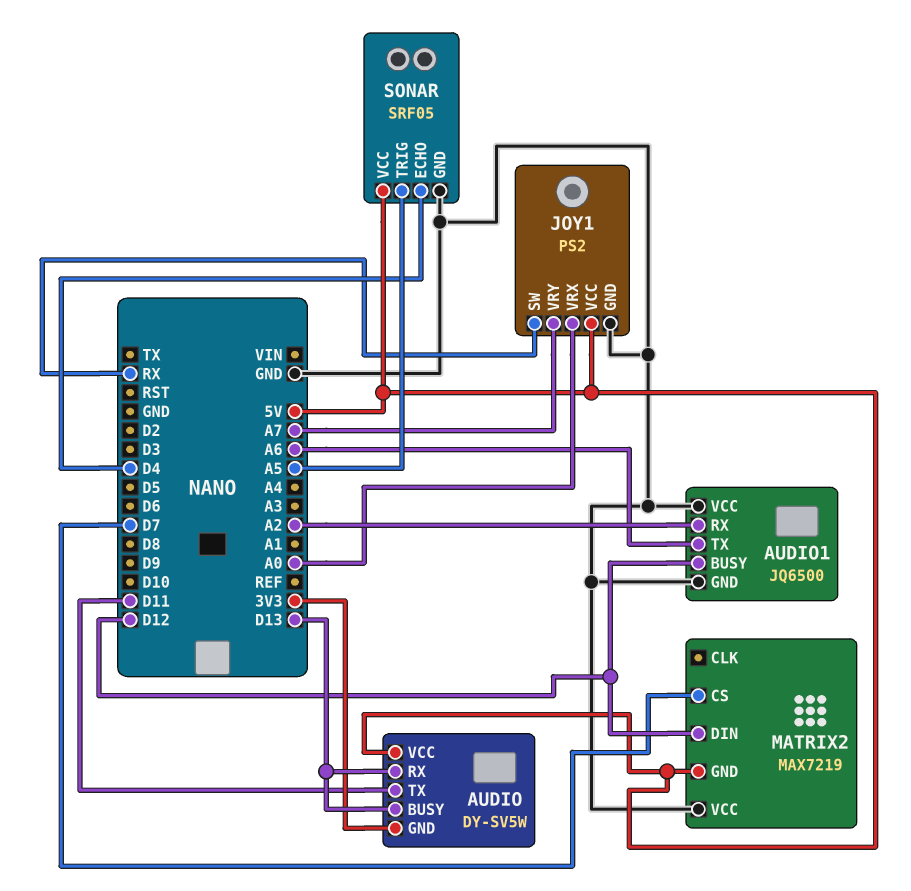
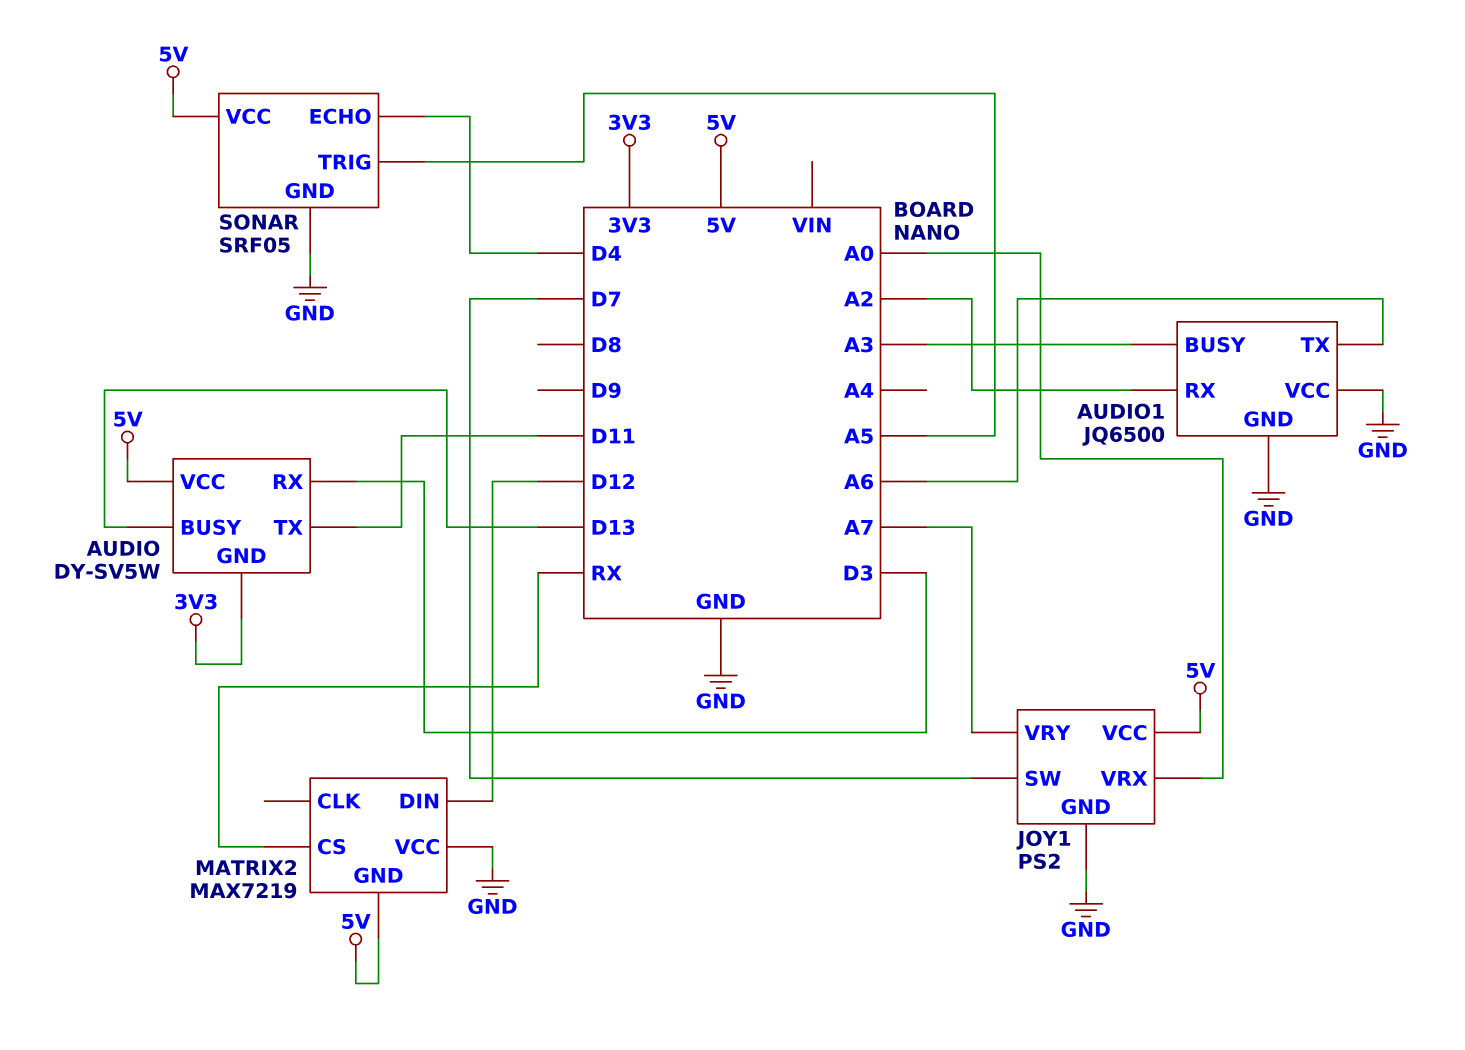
AUDIO pin RX: D13 -> D3
AUDIO1 pin BUSY: D12 -> A3
JOY1 pin SW: RX -> D7
MATRIX2 pin CS: D7 -> RX

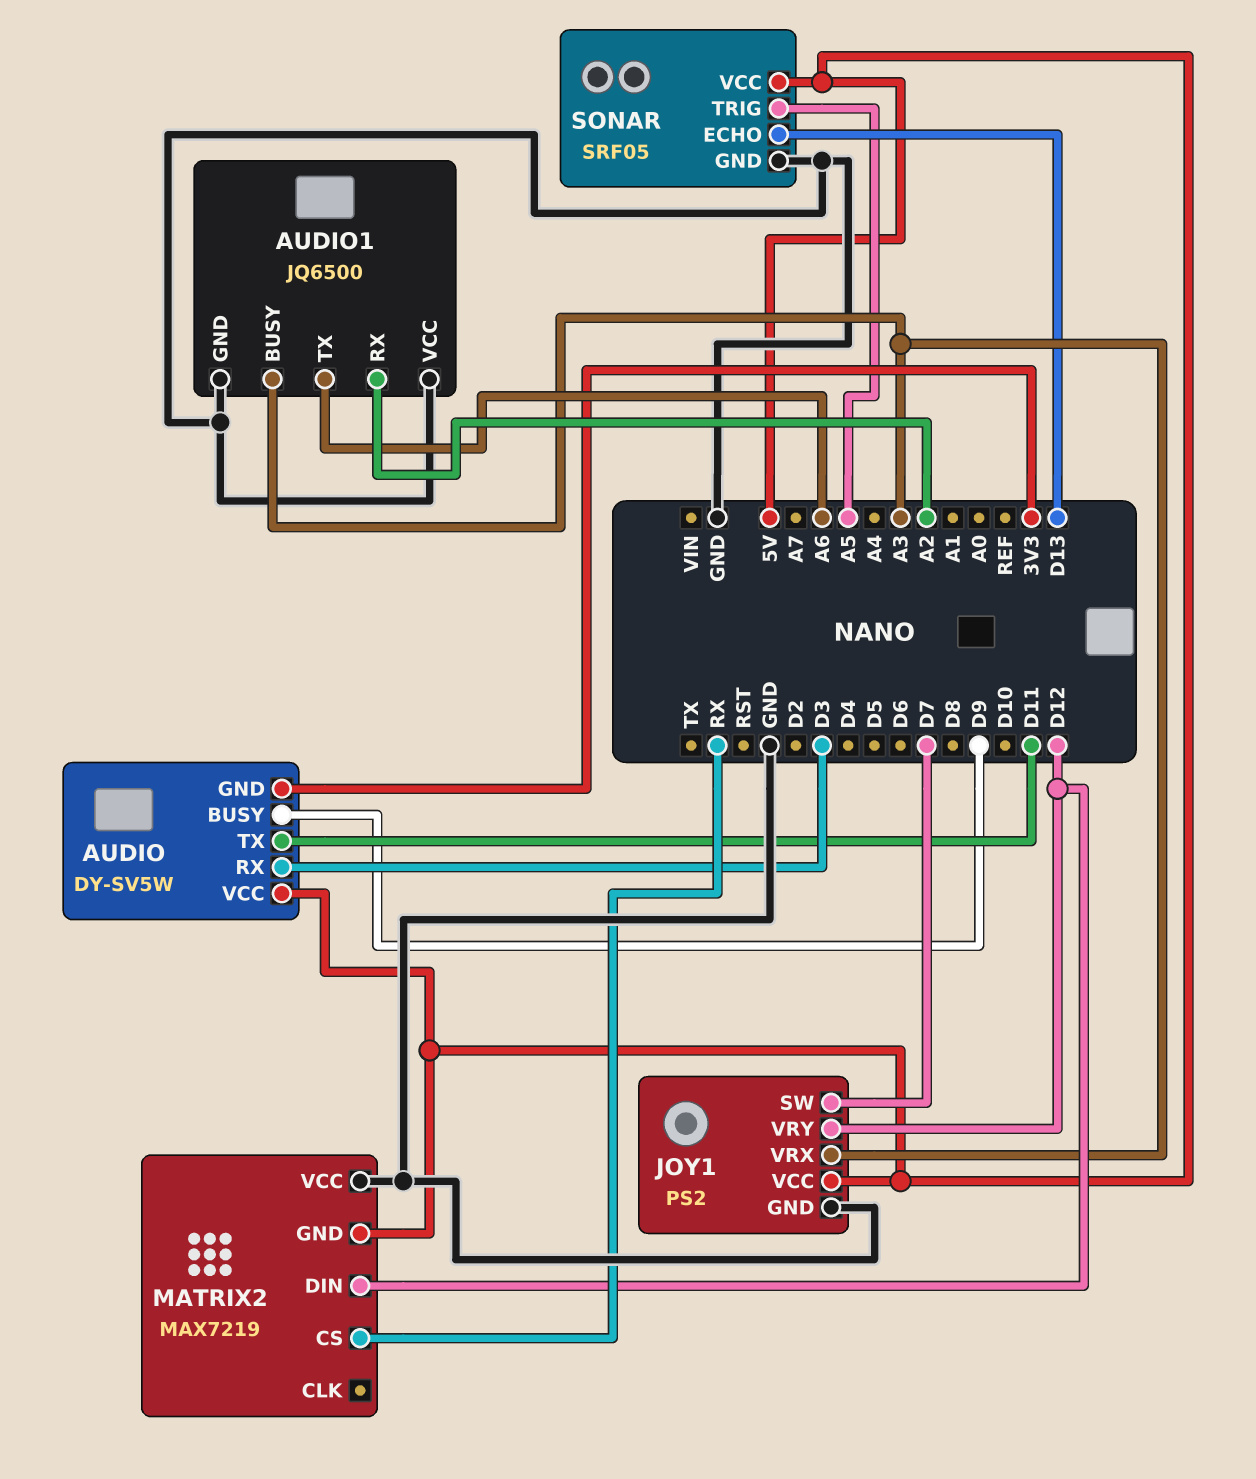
AUDIO pin BUSY: D13 -> D9
JOY1 pin VRX: A0 -> A3
JOY1 pin VRY: A7 -> D12
SONAR pin ECHO: D4 -> D13

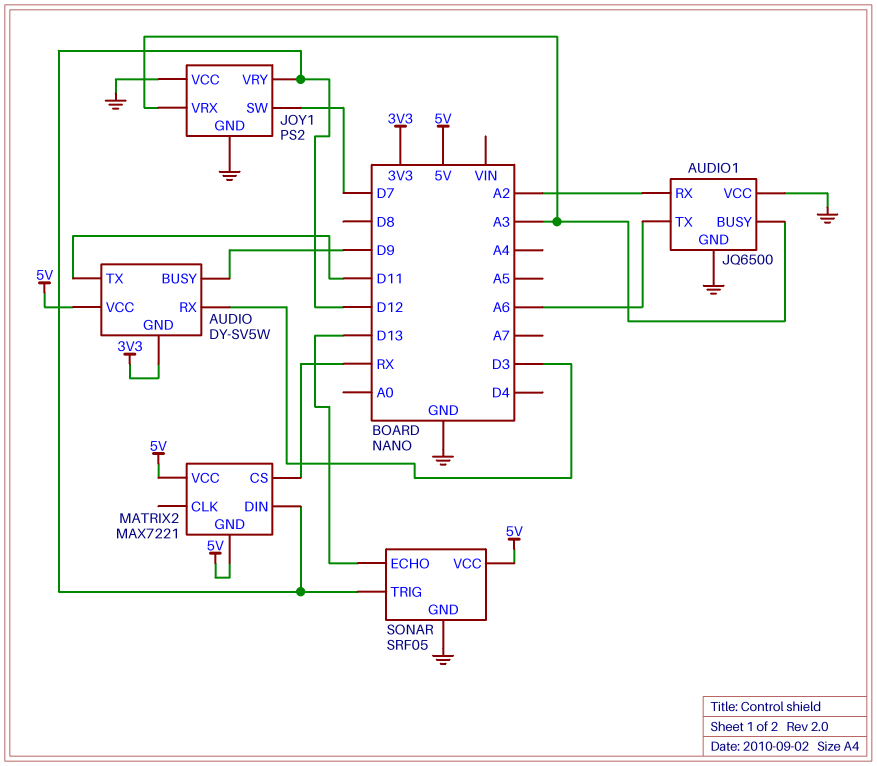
JOY1 pin VCC: 5V -> GND
MATRIX2: MAX7219 -> MAX7221
MATRIX2 pin VCC: GND -> 5V
SONAR pin TRIG: A5 -> D12

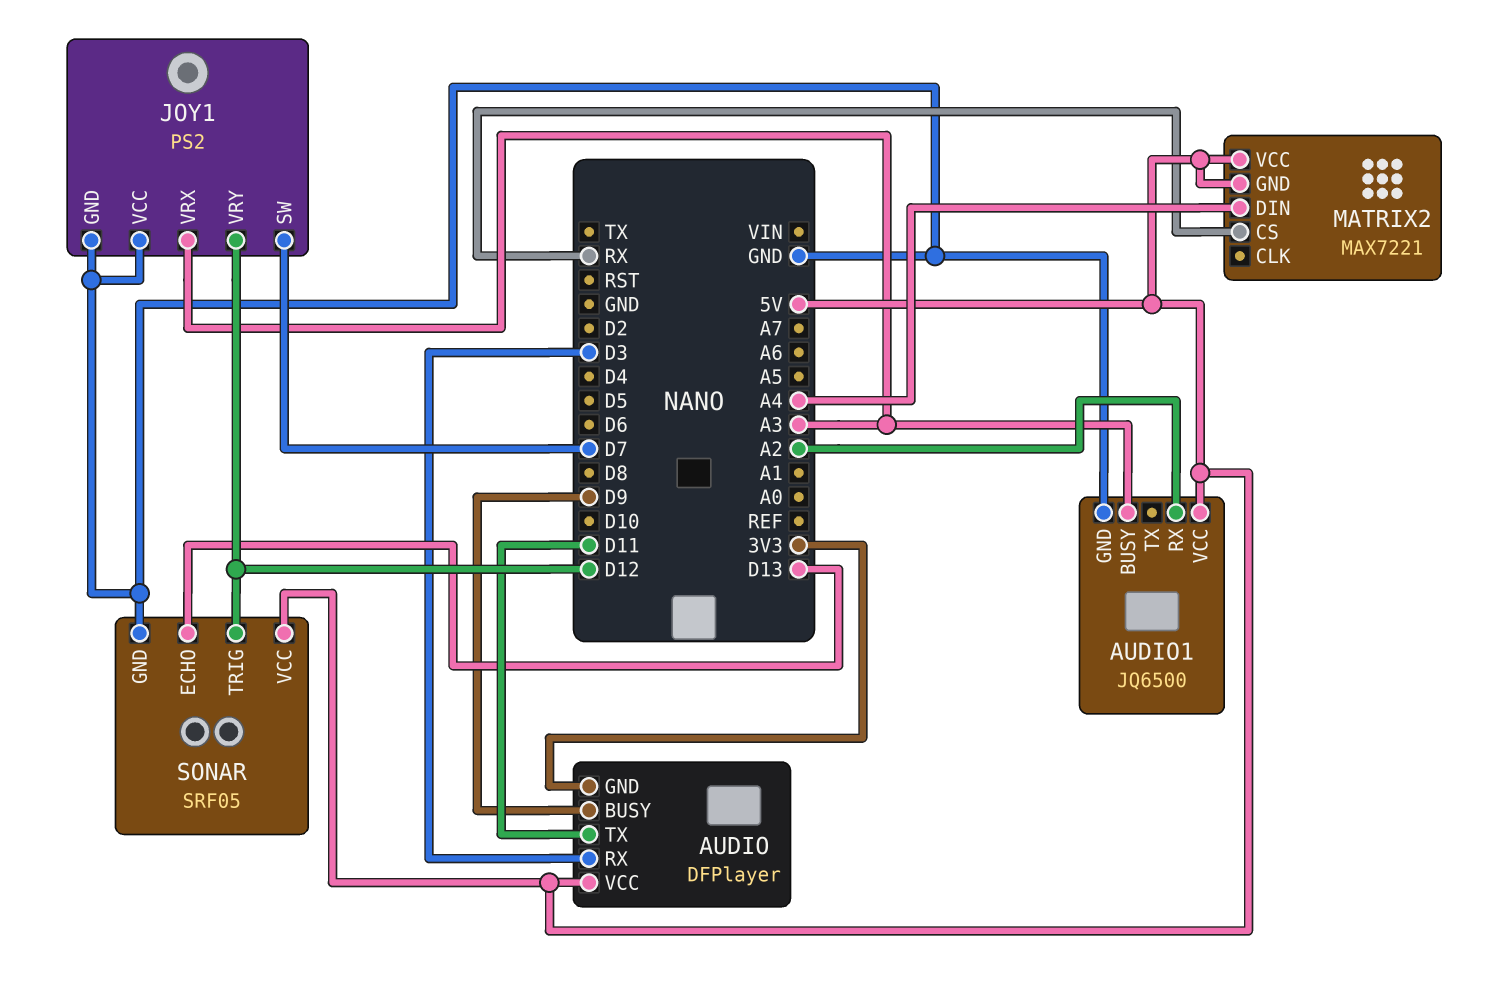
AUDIO: DY-SV5W -> DFPlayer
AUDIO1 pin TX: A6 -> none
AUDIO1 pin VCC: GND -> 5V
MATRIX2 pin DIN: D12 -> A4

